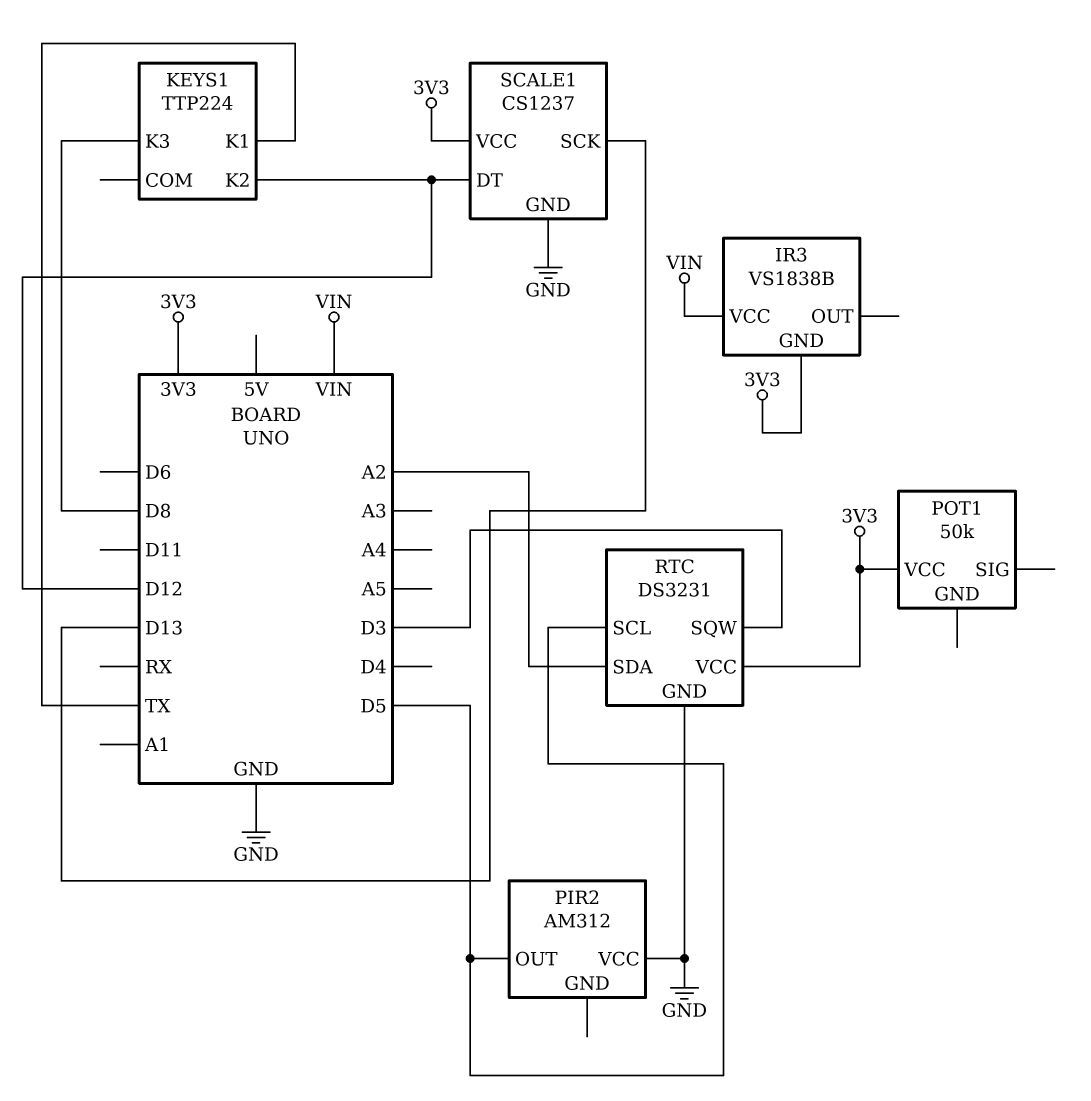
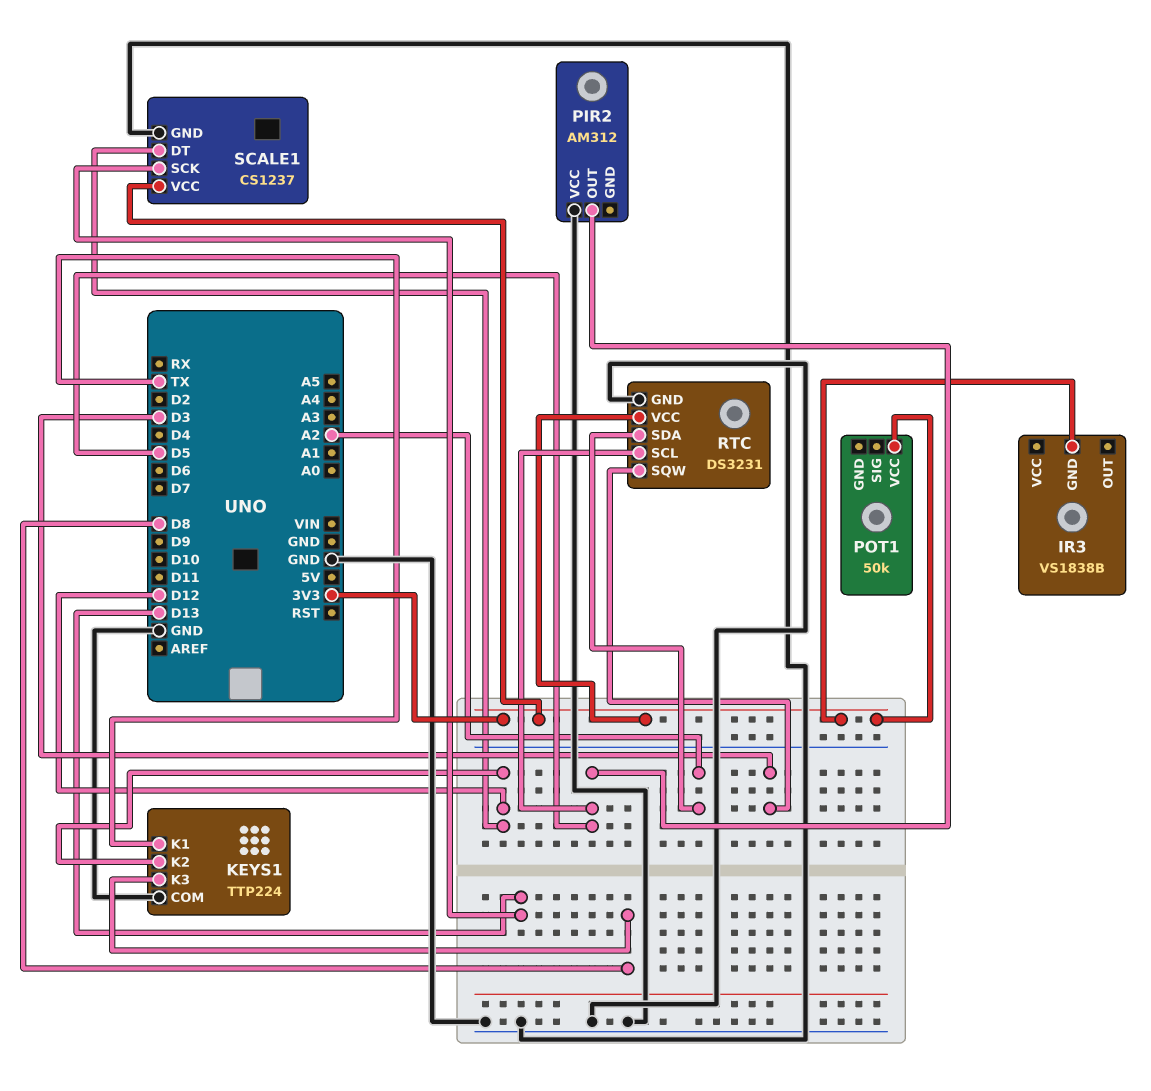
IR3 pin VCC: VIN -> none
KEYS1 pin COM: none -> GND

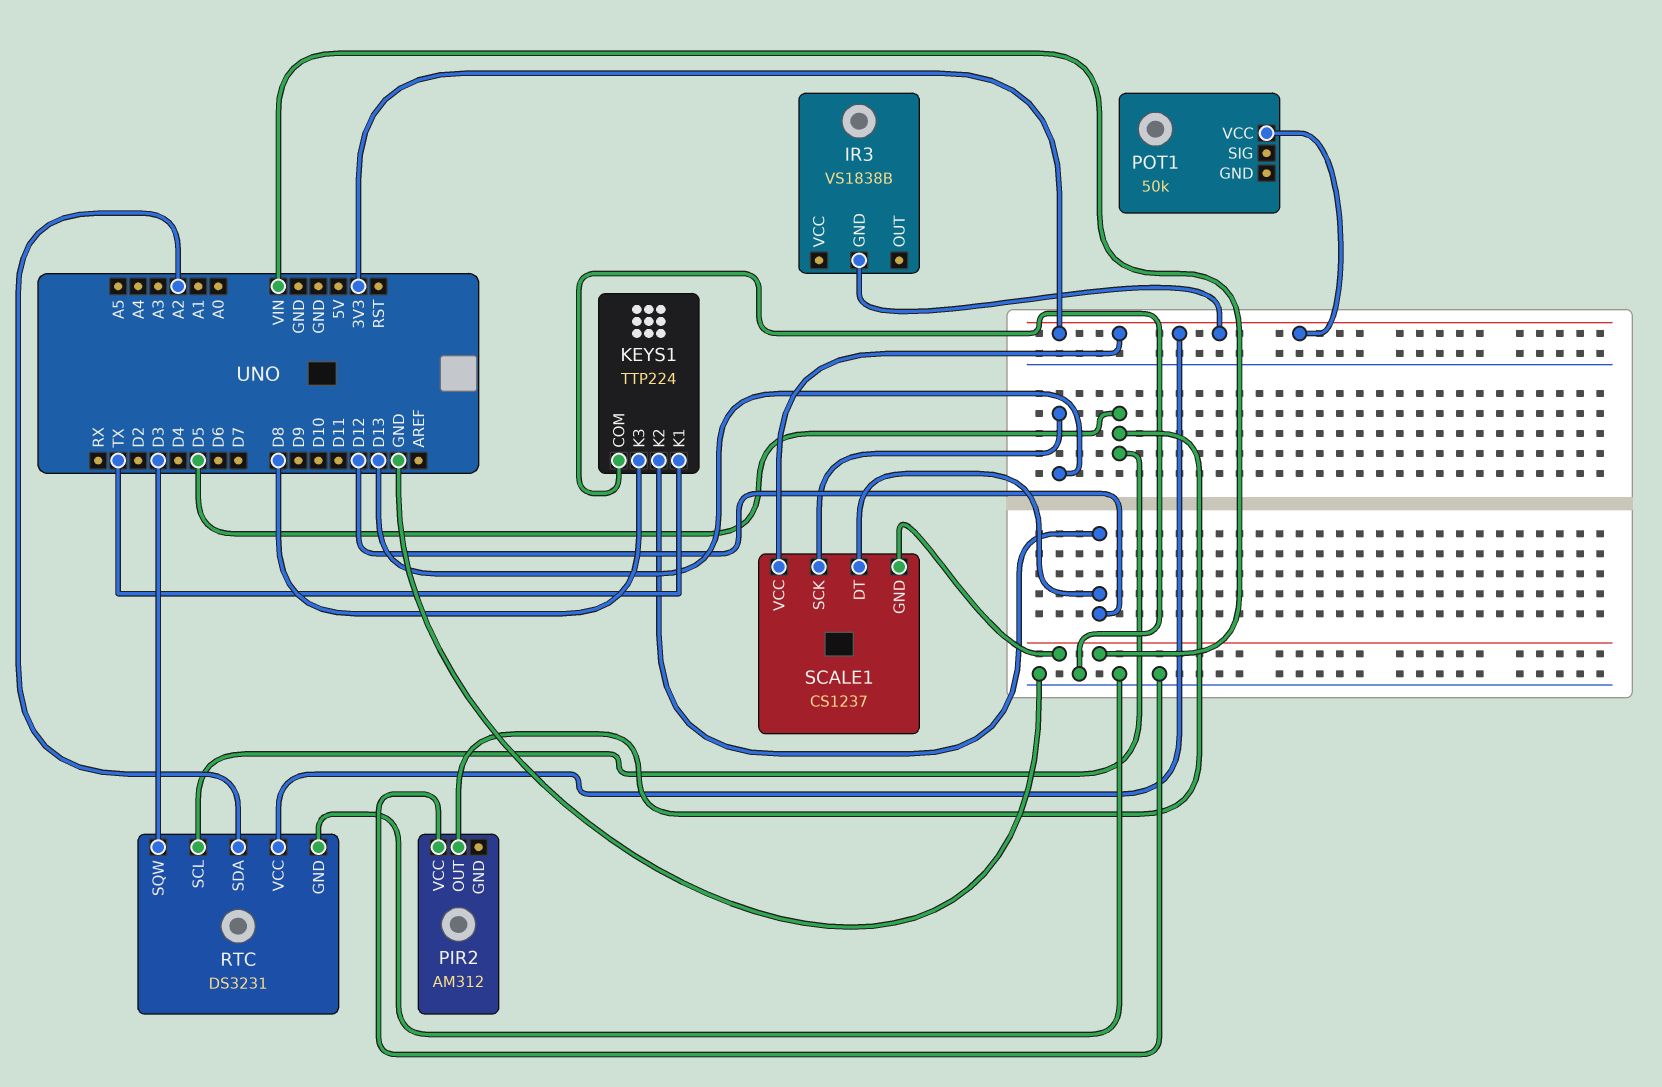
SCALE1 pin GND: GND -> VIN

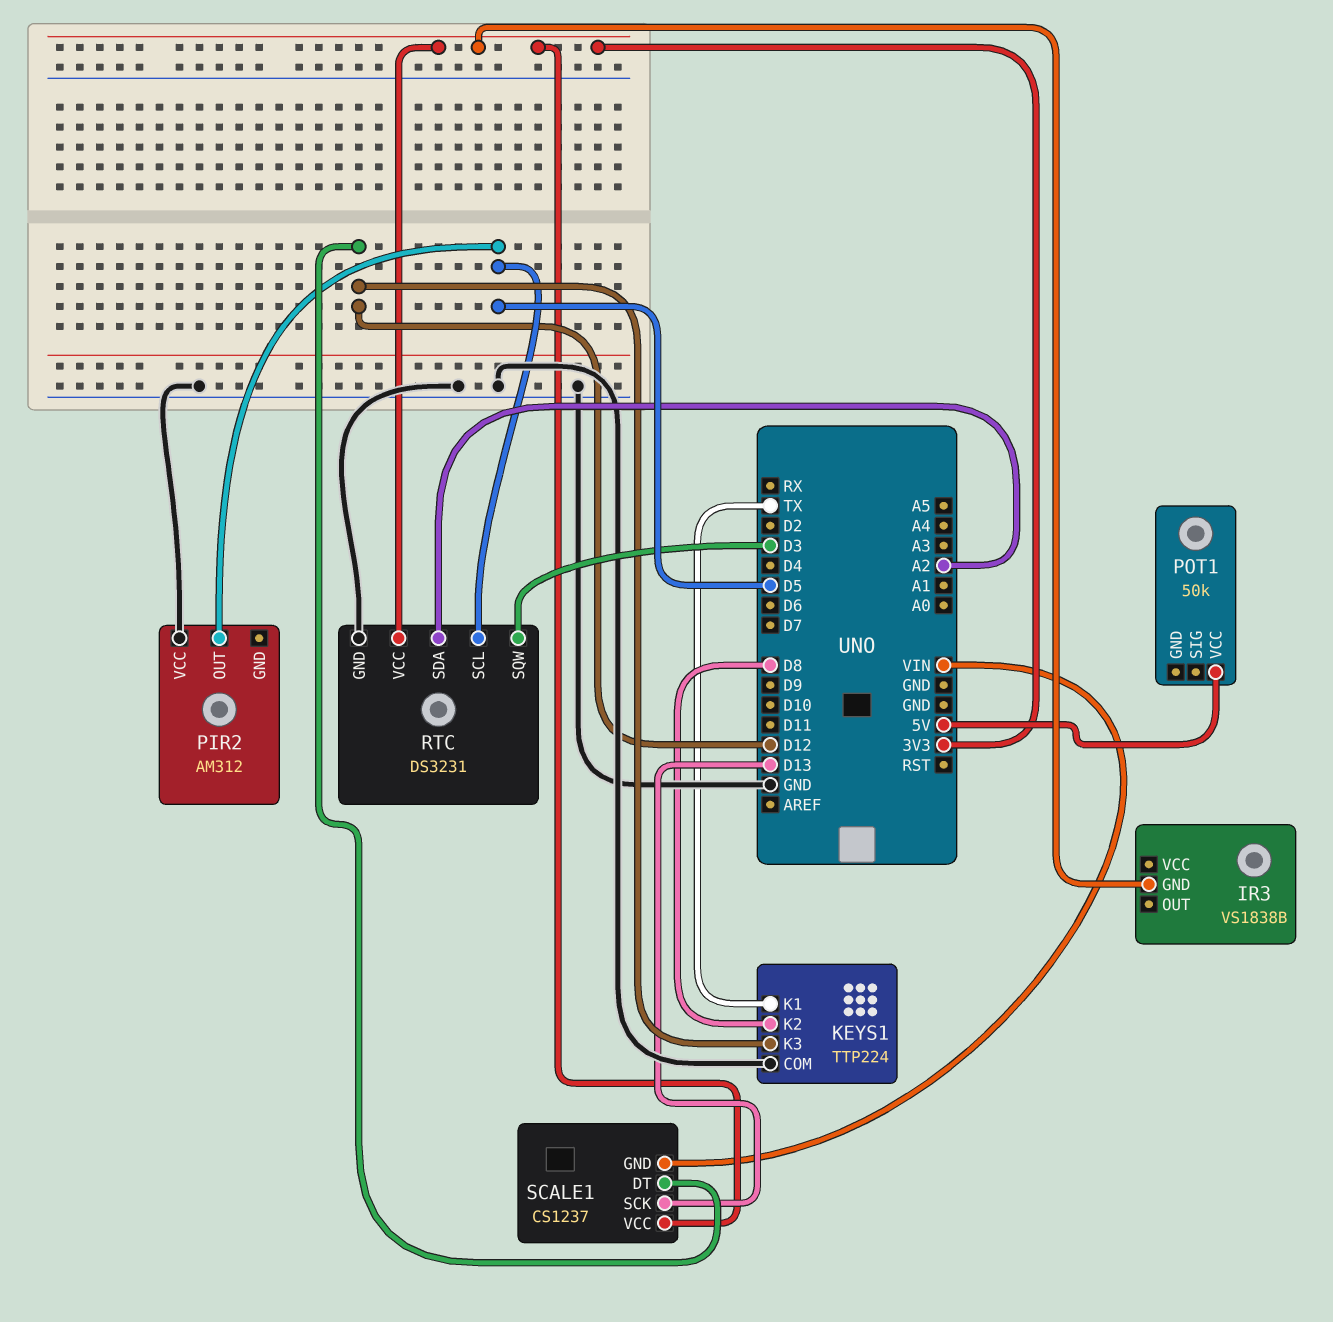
KEYS1 pin K2: D12 -> D8
KEYS1 pin K3: D8 -> D12
POT1 pin VCC: 3V3 -> 5V

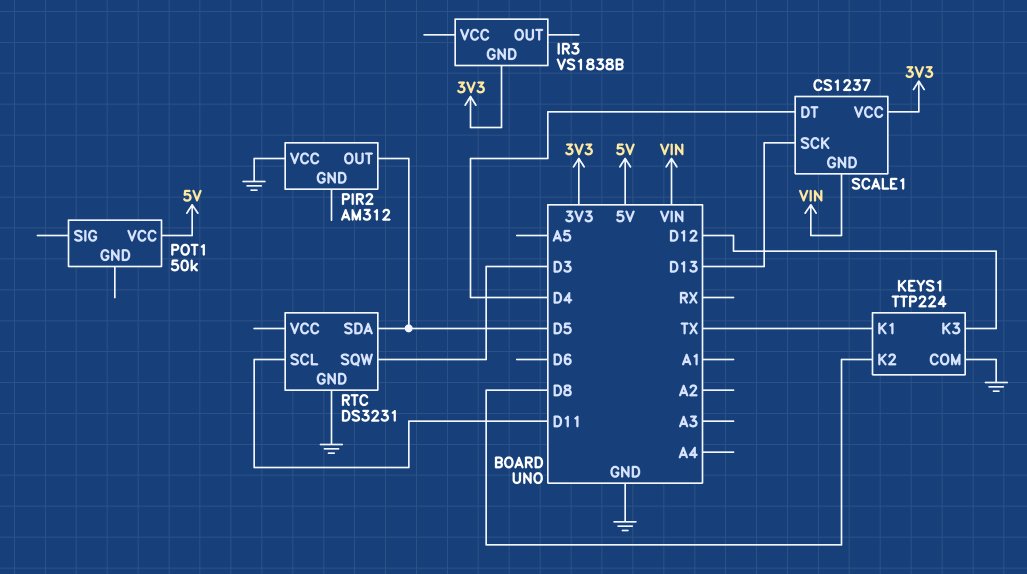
RTC pin SCL: D5 -> D11
RTC pin SDA: A2 -> D5
RTC pin VCC: 3V3 -> none
SCALE1 pin DT: D12 -> D4

